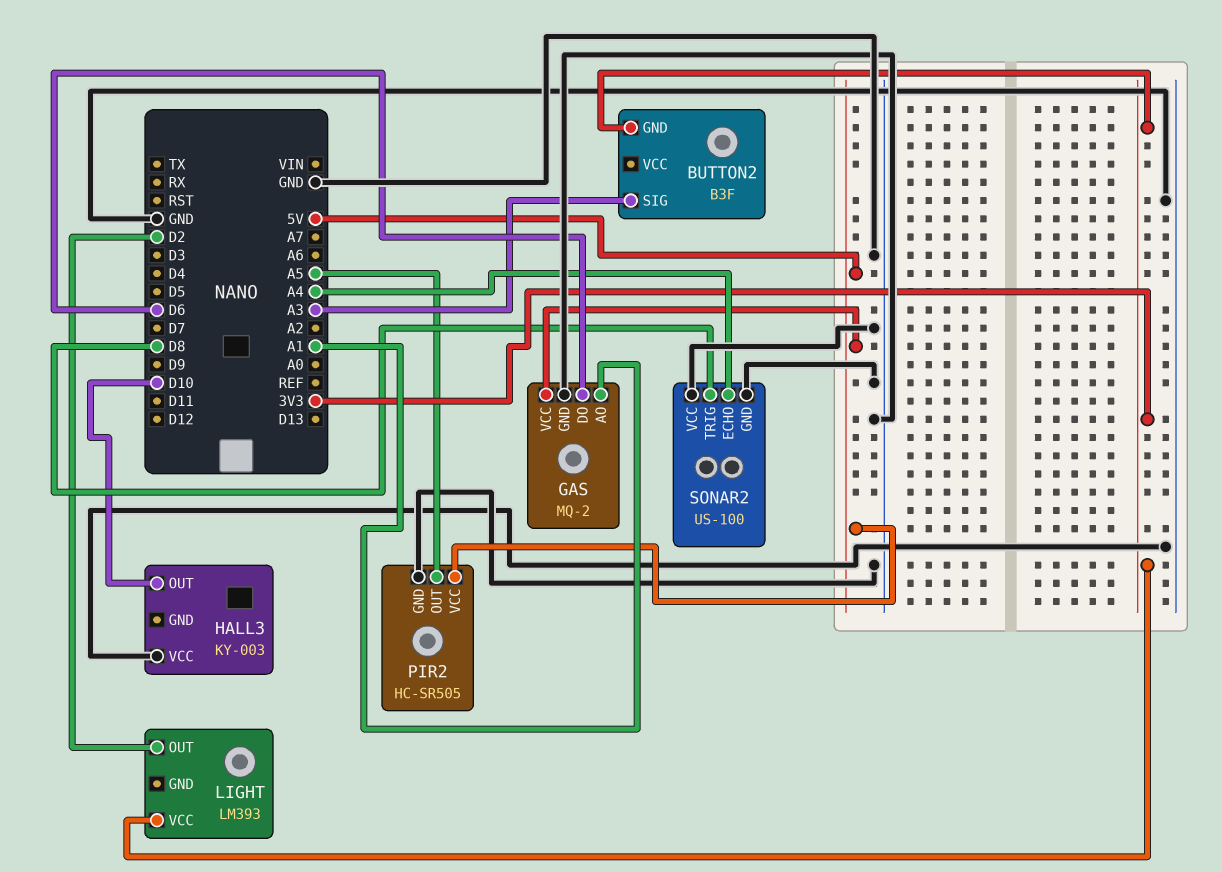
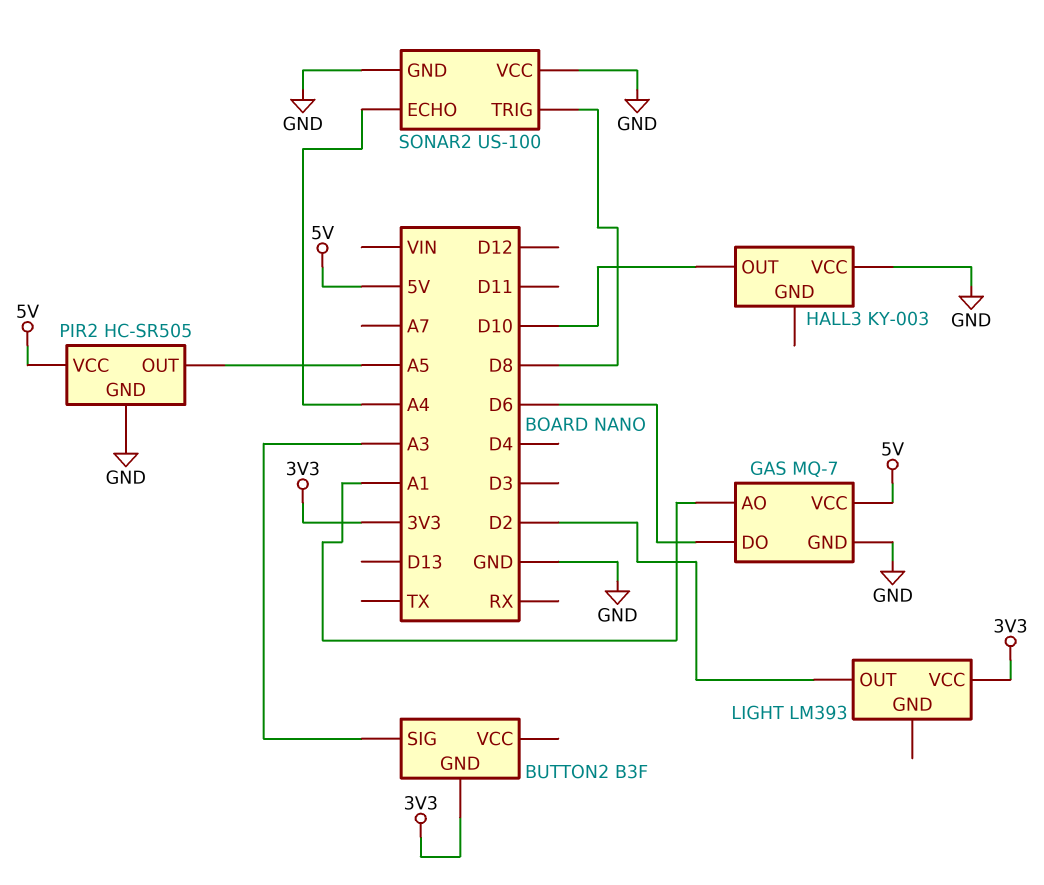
GAS: MQ-2 -> MQ-7

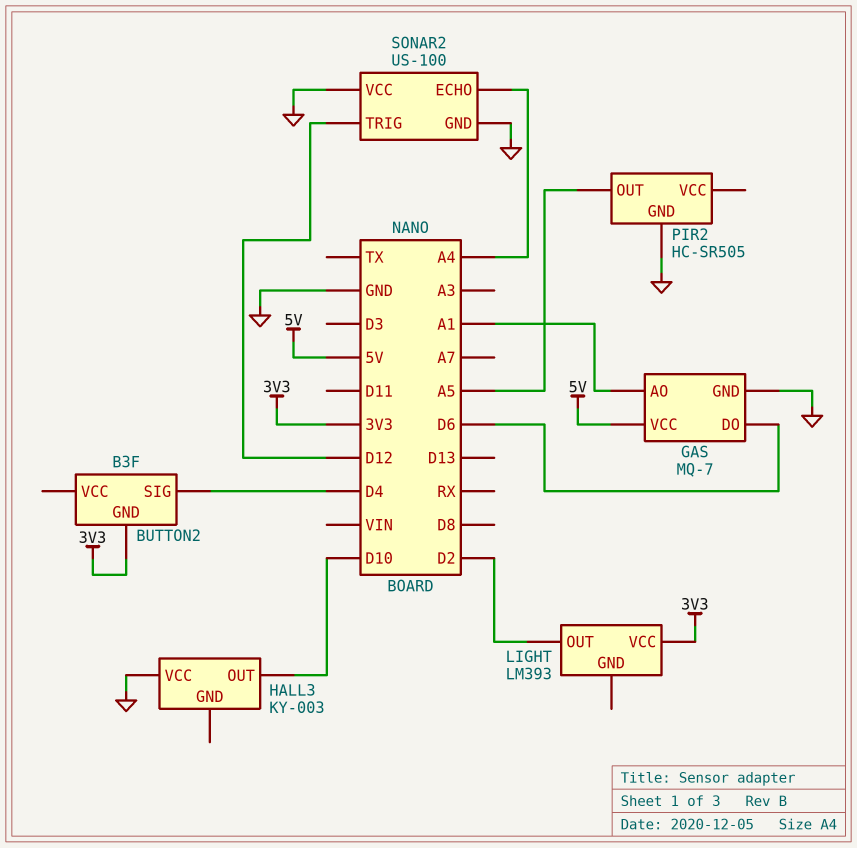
BUTTON2 pin SIG: A3 -> D4
PIR2 pin VCC: 5V -> none
SONAR2 pin TRIG: D8 -> D12

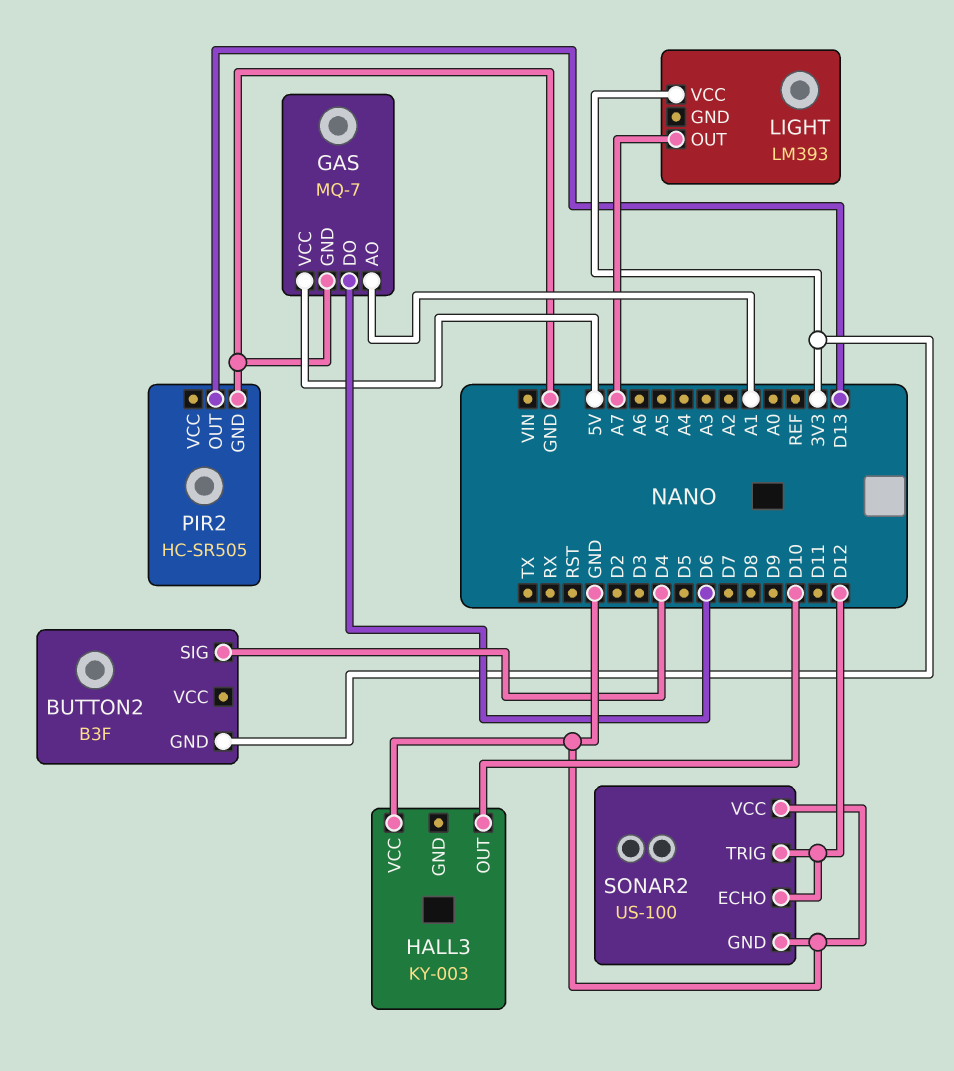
LIGHT pin OUT: D2 -> A7
PIR2 pin OUT: A5 -> D13
SONAR2 pin ECHO: A4 -> D12

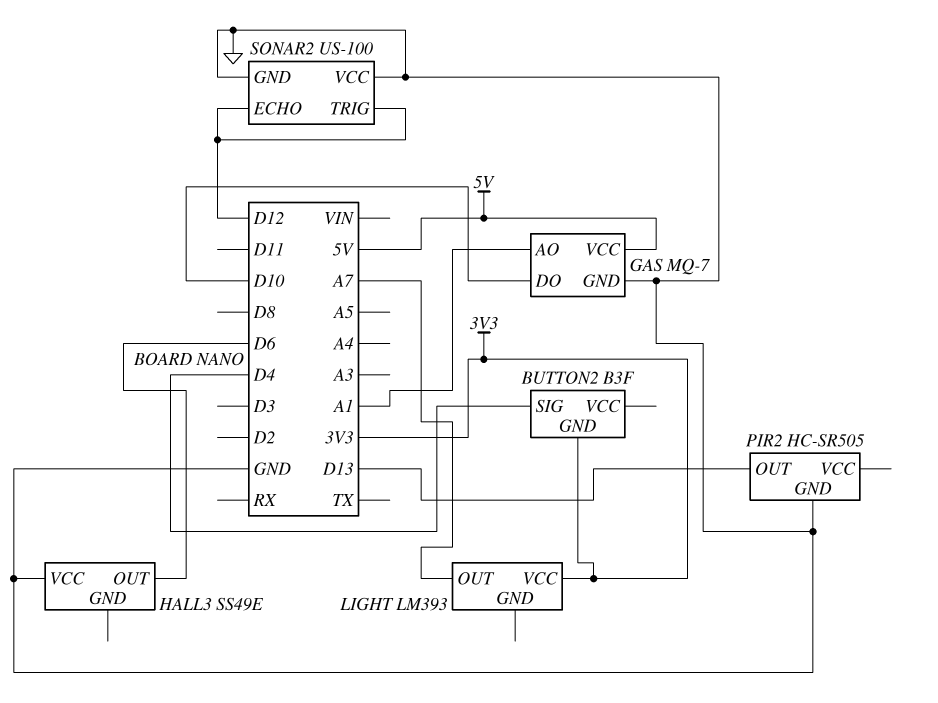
GAS pin DO: D6 -> D10
HALL3: KY-003 -> SS49E
HALL3 pin OUT: D10 -> D6

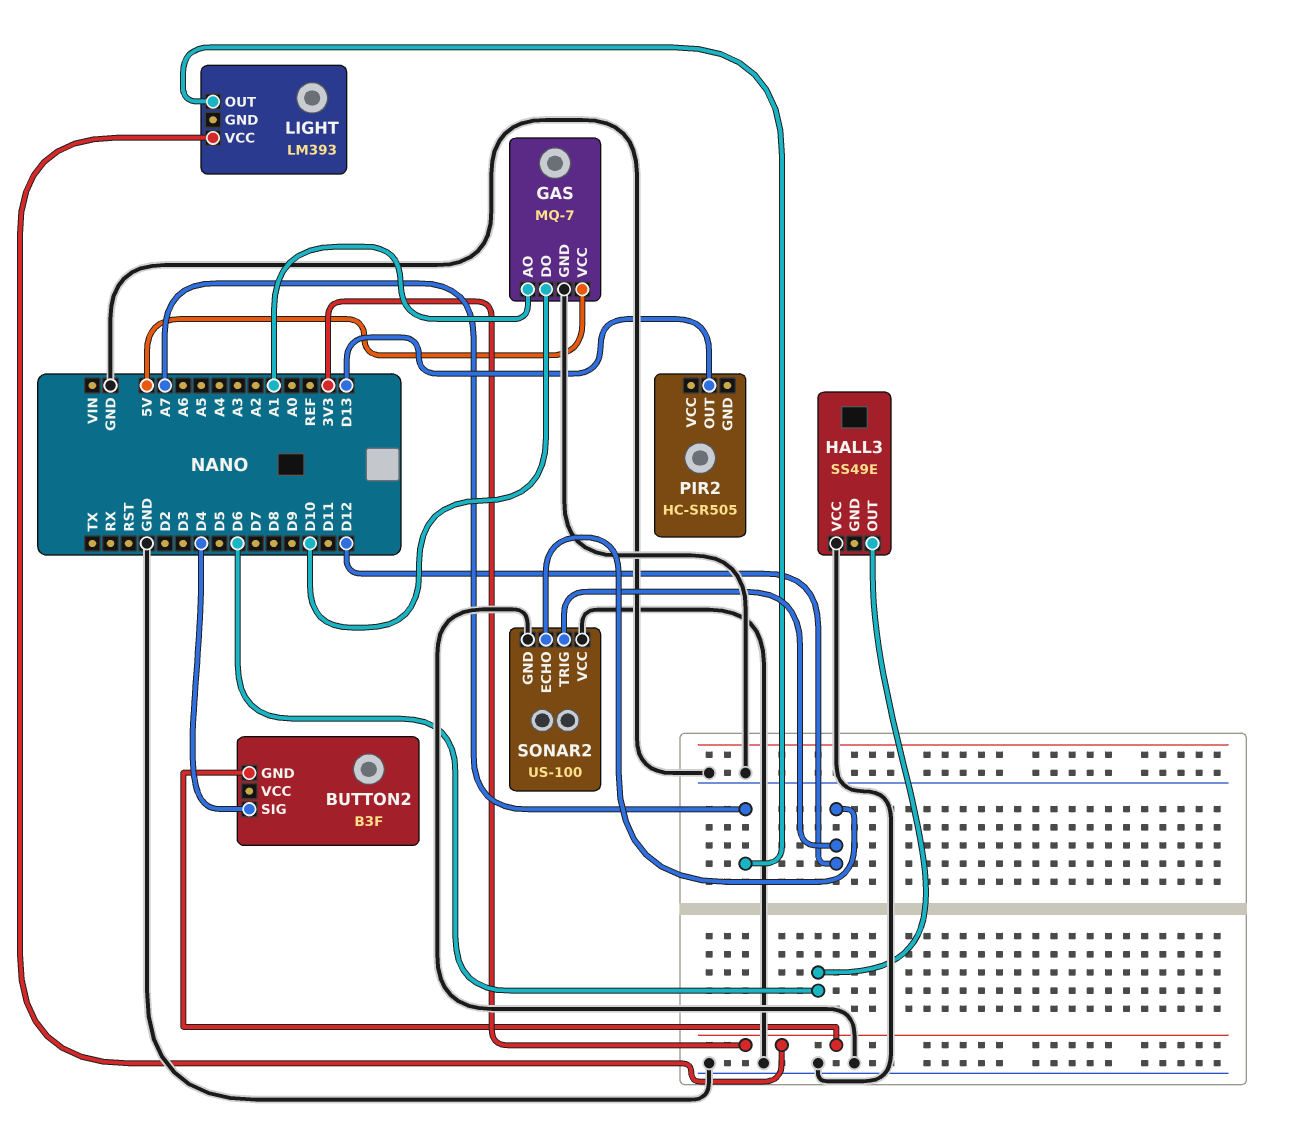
PIR2 pin GND: GND -> none

